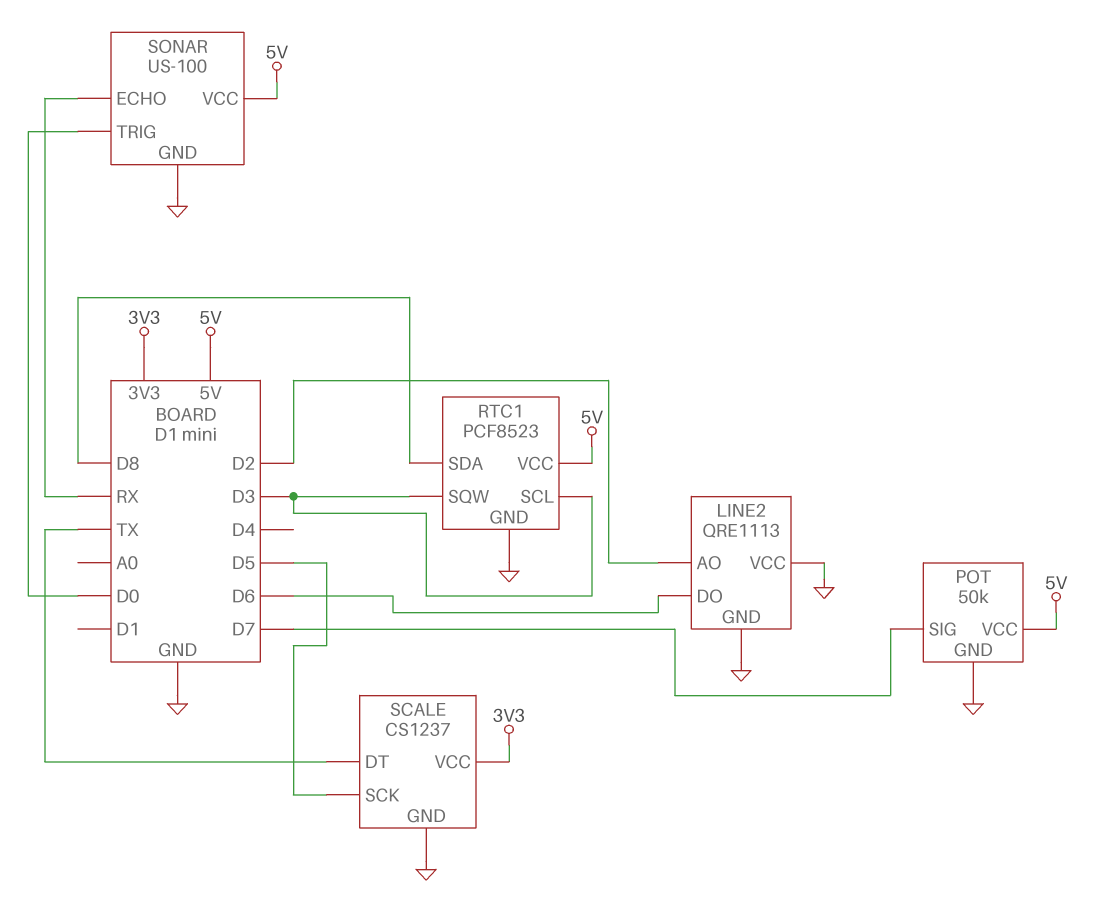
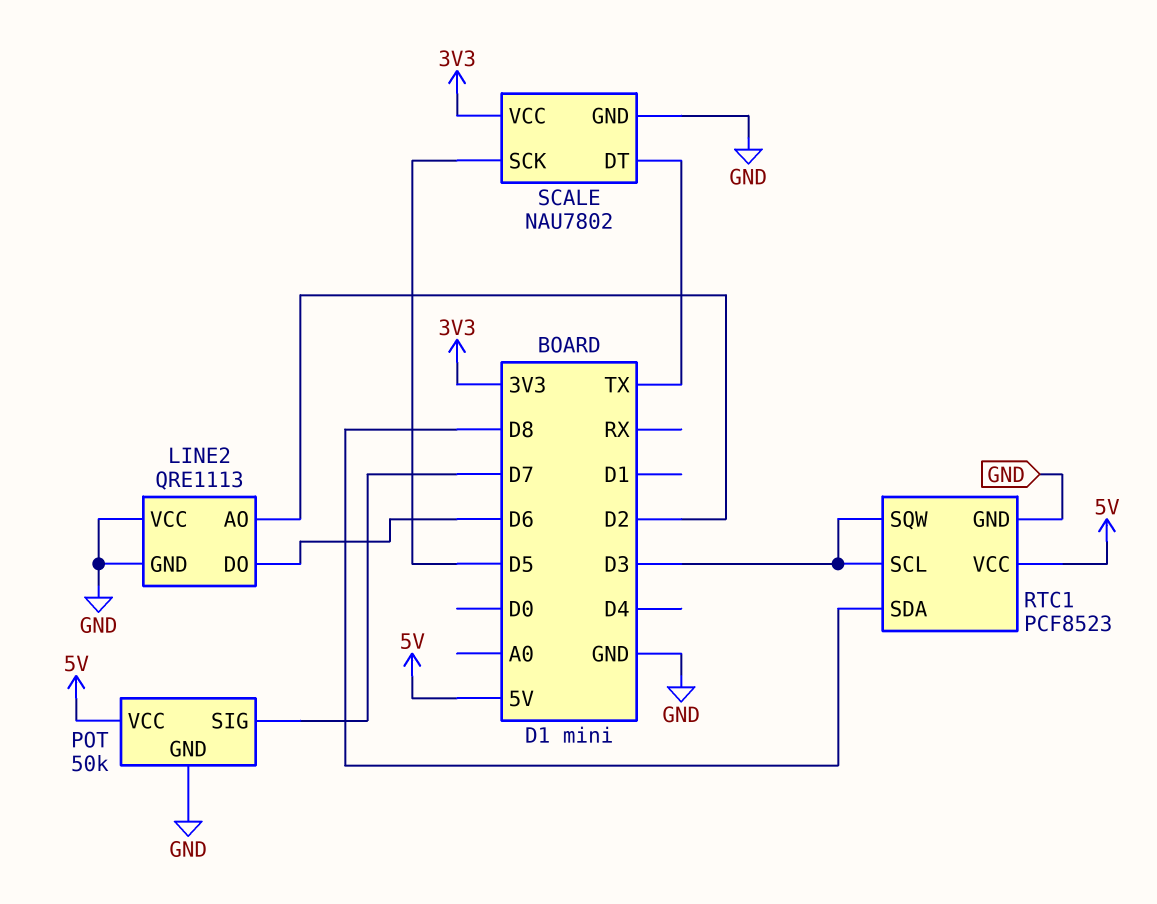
SCALE: CS1237 -> NAU7802
SONAR: US-100 -> none
SONAR pin ECHO: RX -> none
SONAR pin GND: GND -> none
SONAR pin TRIG: D0 -> none
SONAR pin VCC: 5V -> none

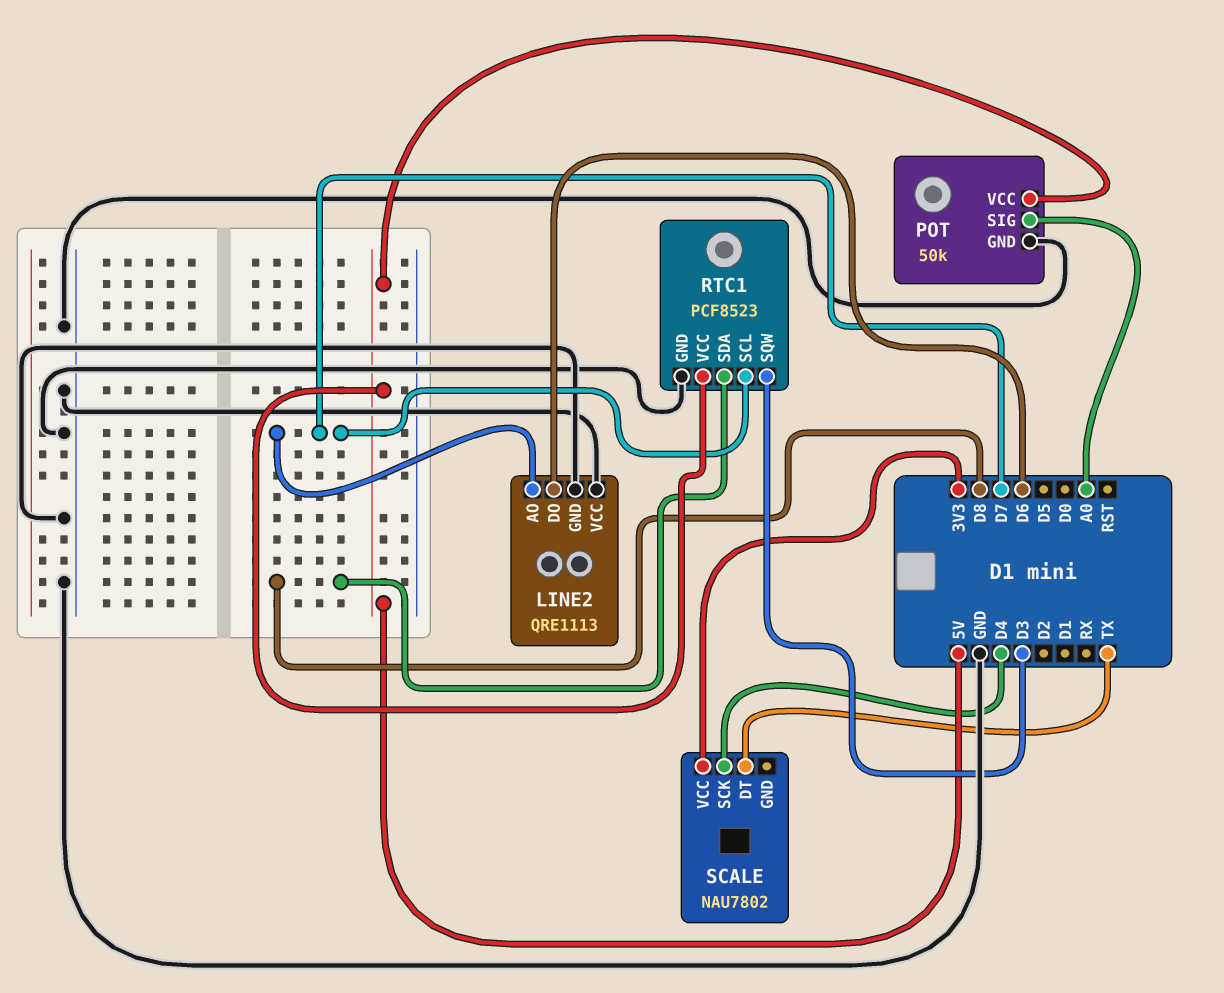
LINE2 pin AO: D2 -> D7
POT pin SIG: D7 -> A0
RTC1 pin SCL: D3 -> D7
SCALE pin GND: GND -> none
SCALE pin SCK: D5 -> D4

